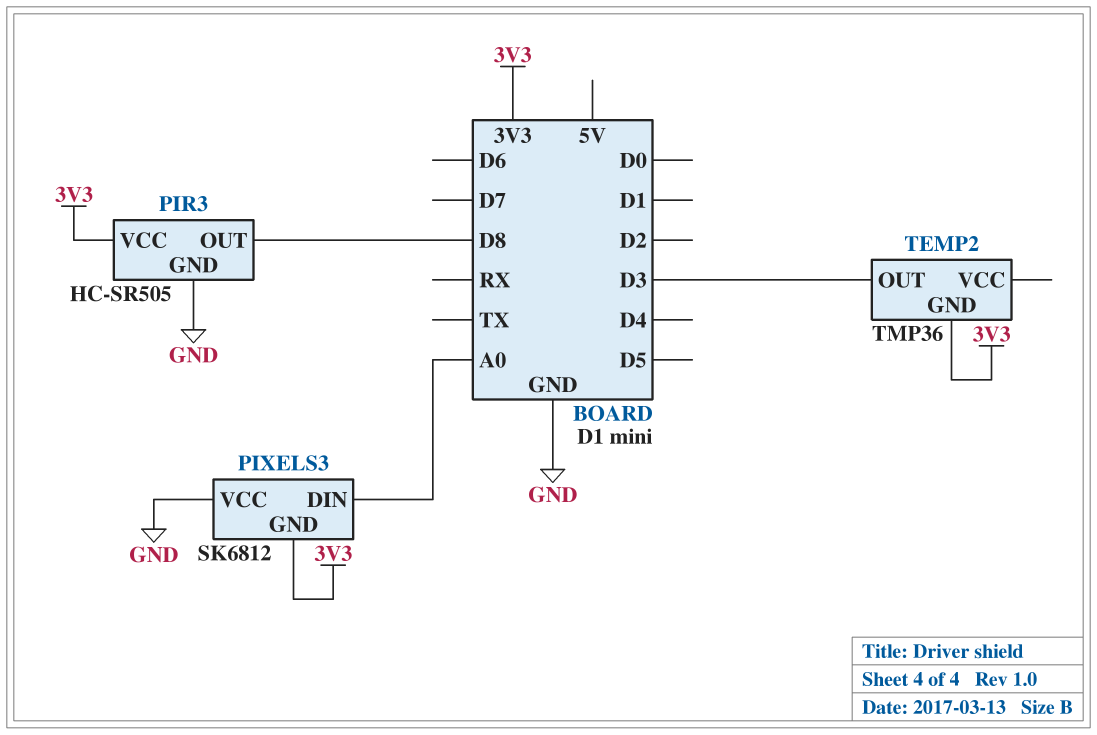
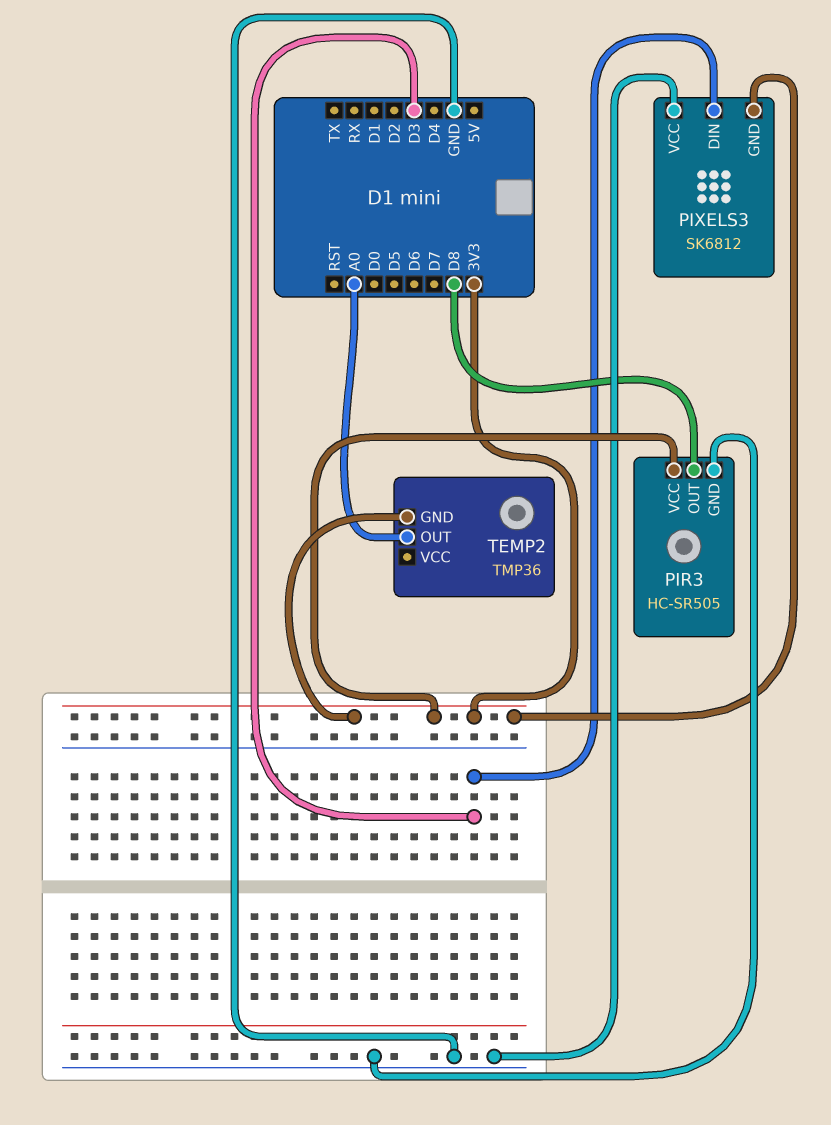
PIXELS3 pin DIN: A0 -> D3
TEMP2 pin OUT: D3 -> A0

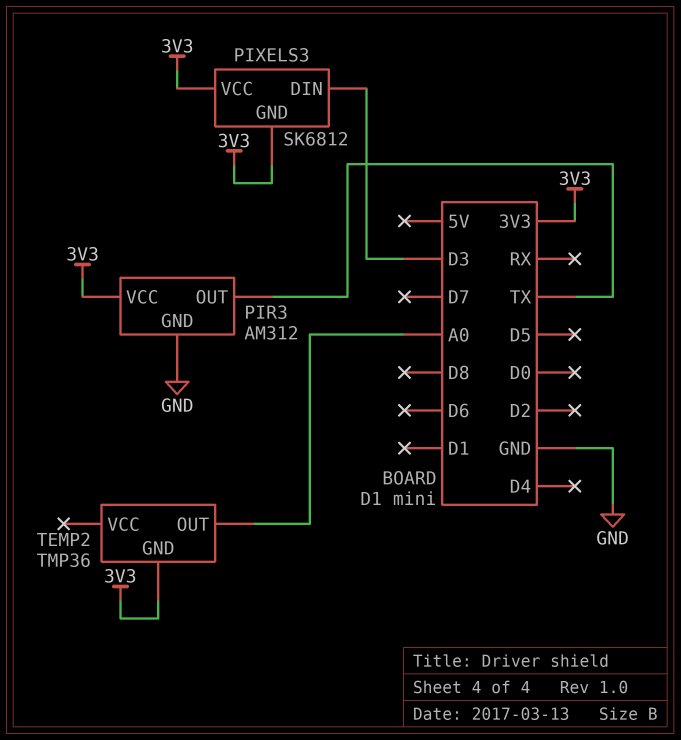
PIR3: HC-SR505 -> AM312
PIR3 pin OUT: D8 -> TX
PIXELS3 pin VCC: GND -> 3V3

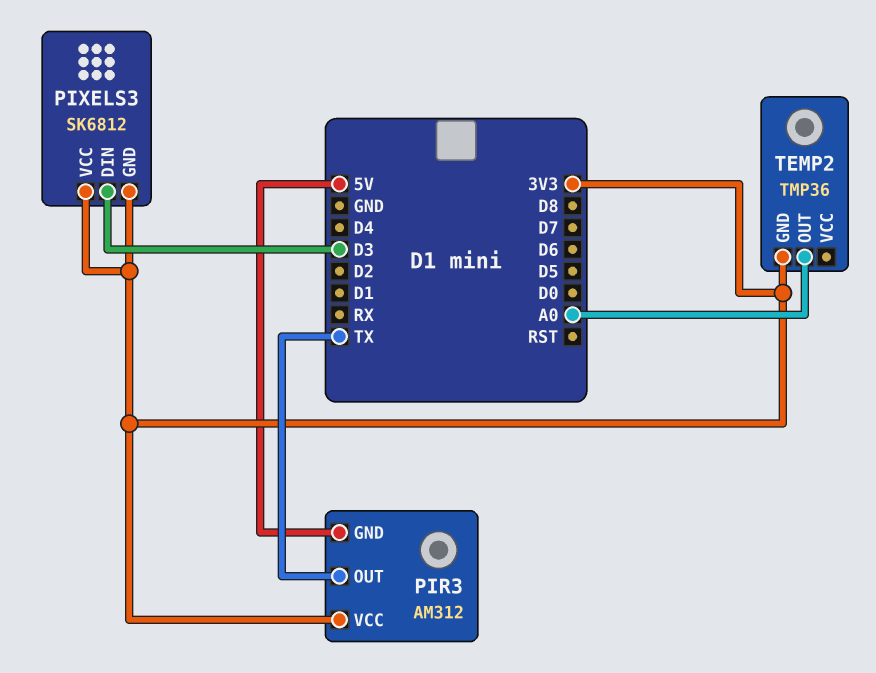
PIR3 pin GND: GND -> 5V

